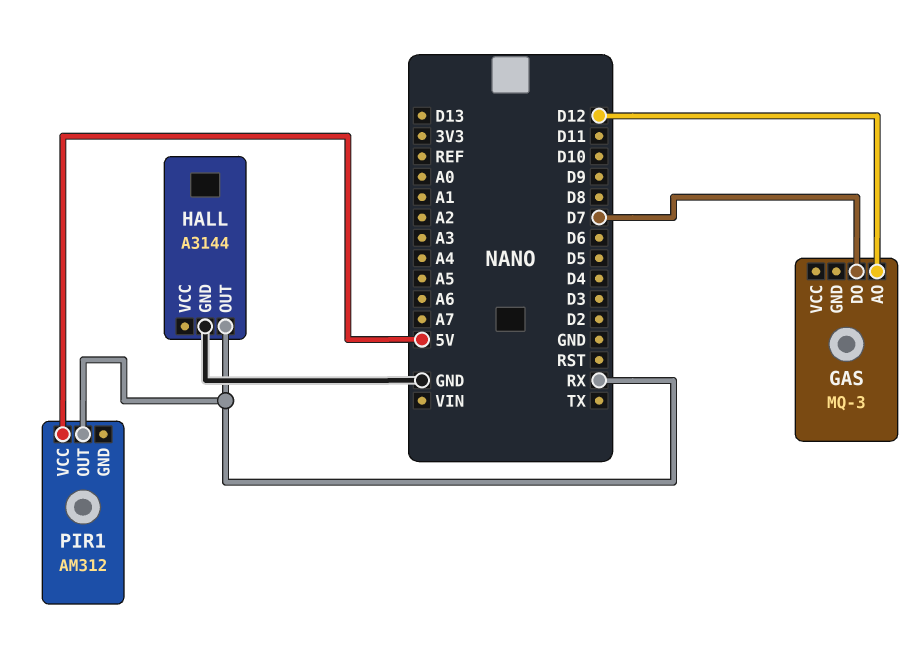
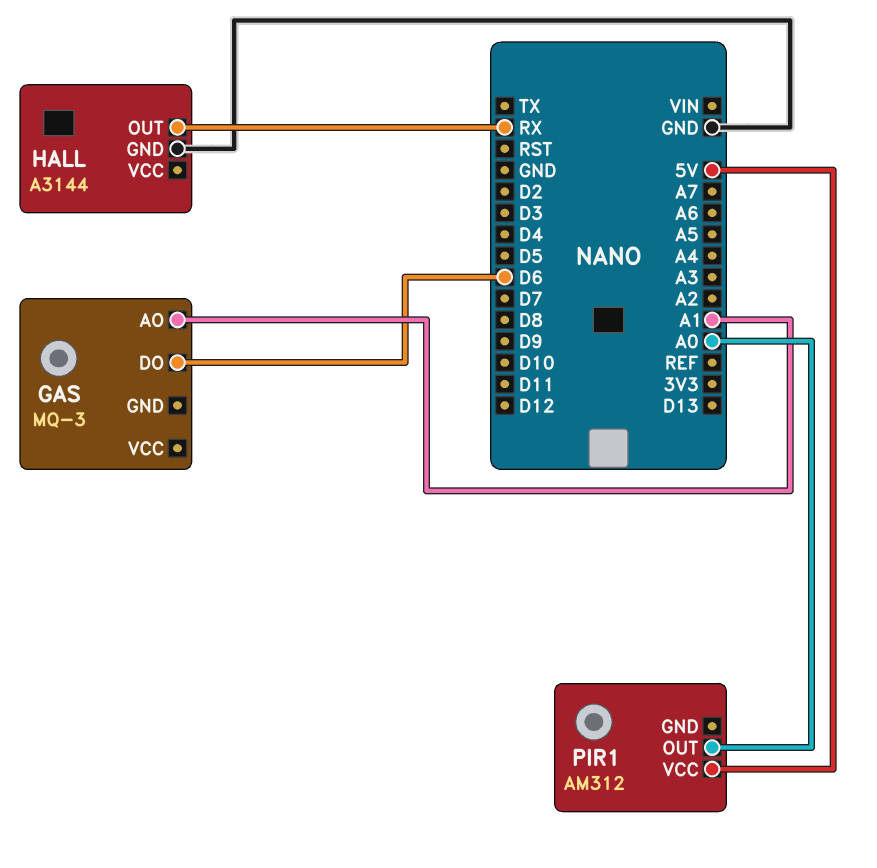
GAS pin AO: D12 -> A1
GAS pin DO: D7 -> D6
PIR1 pin OUT: RX -> A0

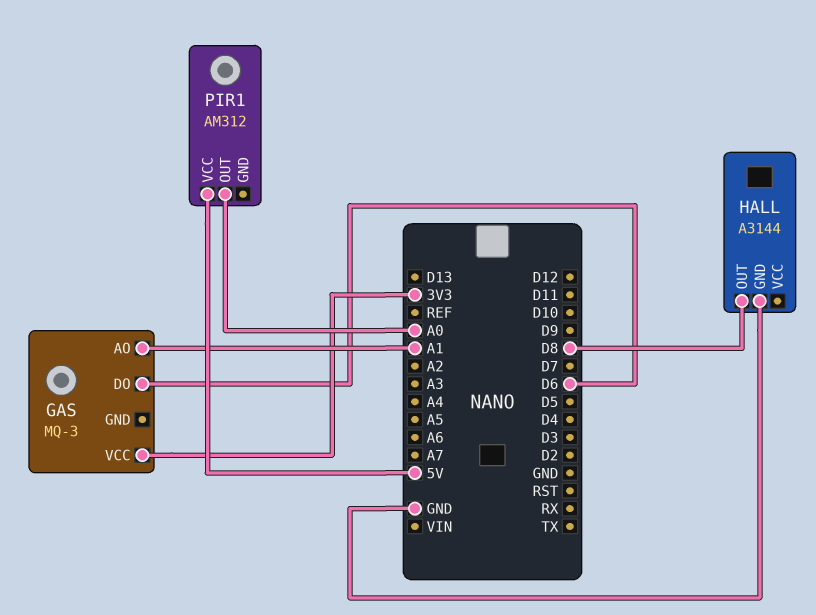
GAS pin VCC: none -> 3V3
HALL pin OUT: RX -> D8

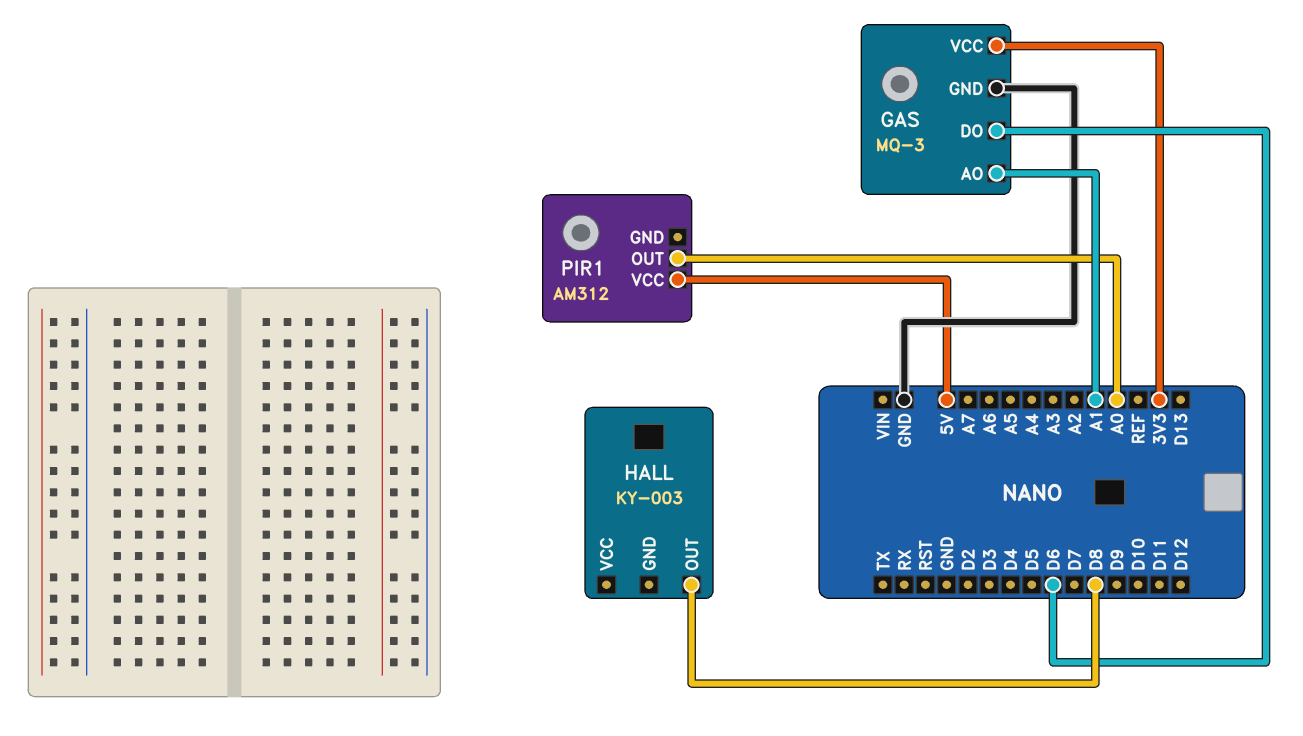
GAS pin GND: none -> GND
HALL: A3144 -> KY-003
HALL pin GND: GND -> none

